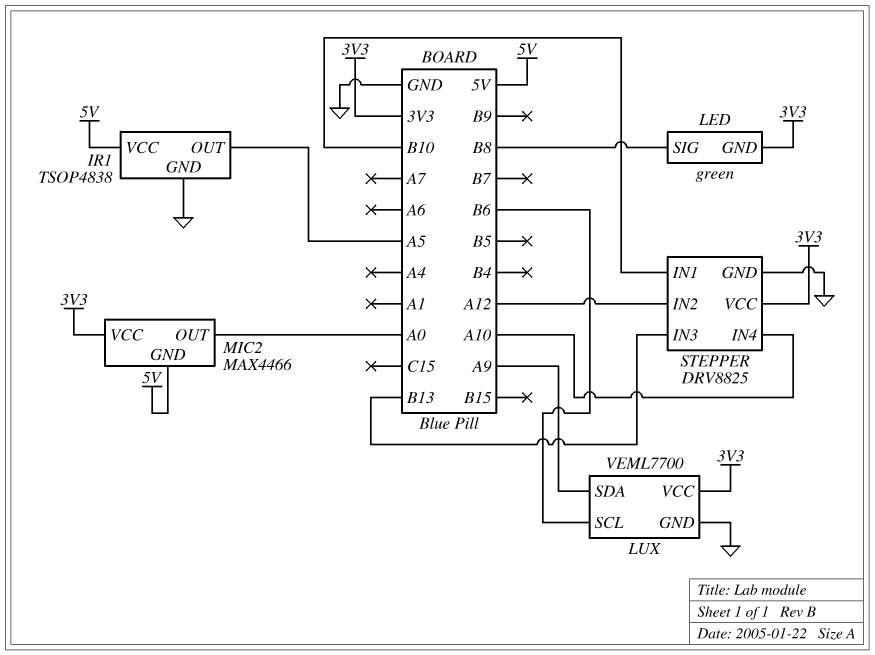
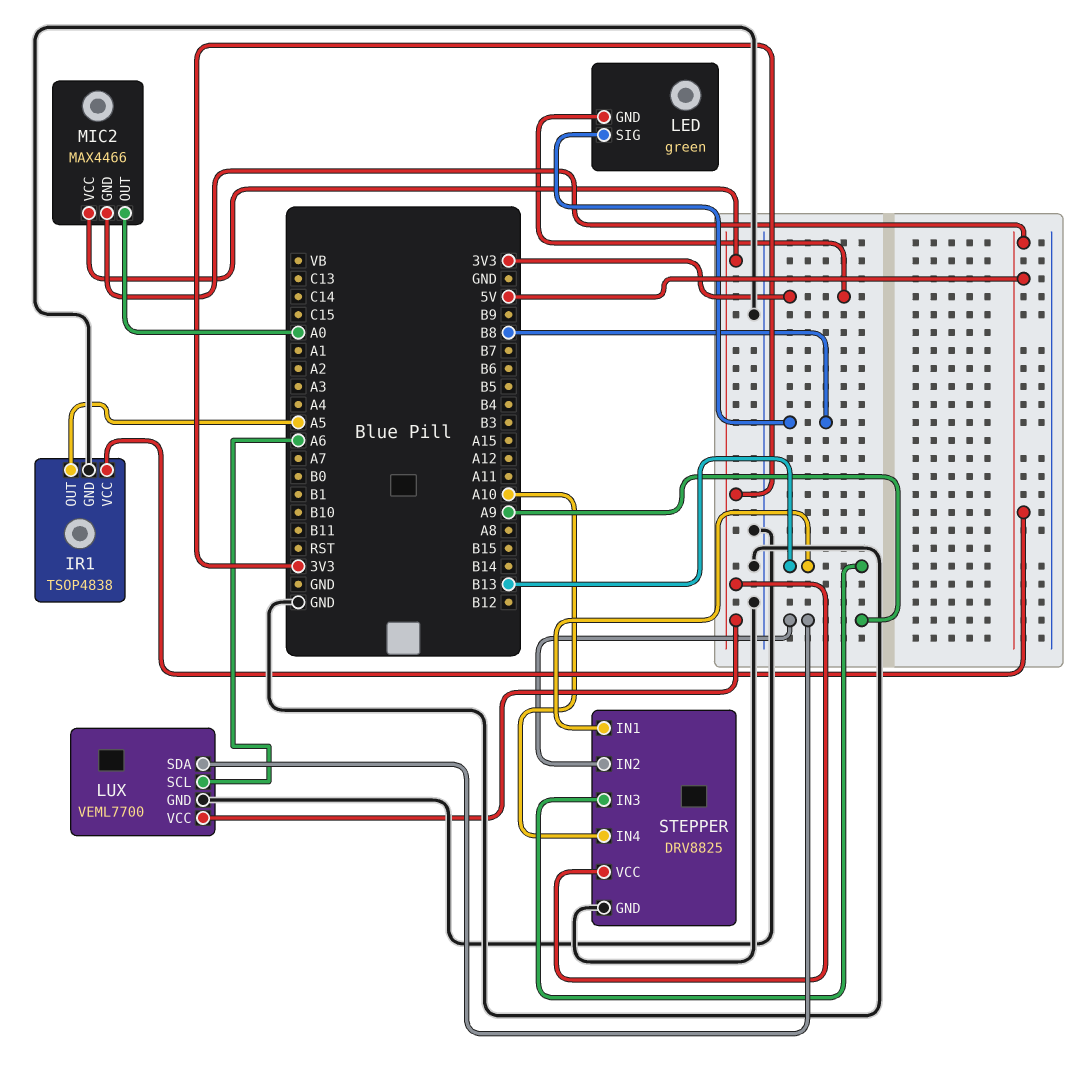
LUX pin SCL: B6 -> A6
STEPPER pin IN1: B10 -> B13
STEPPER pin IN2: A12 -> A9

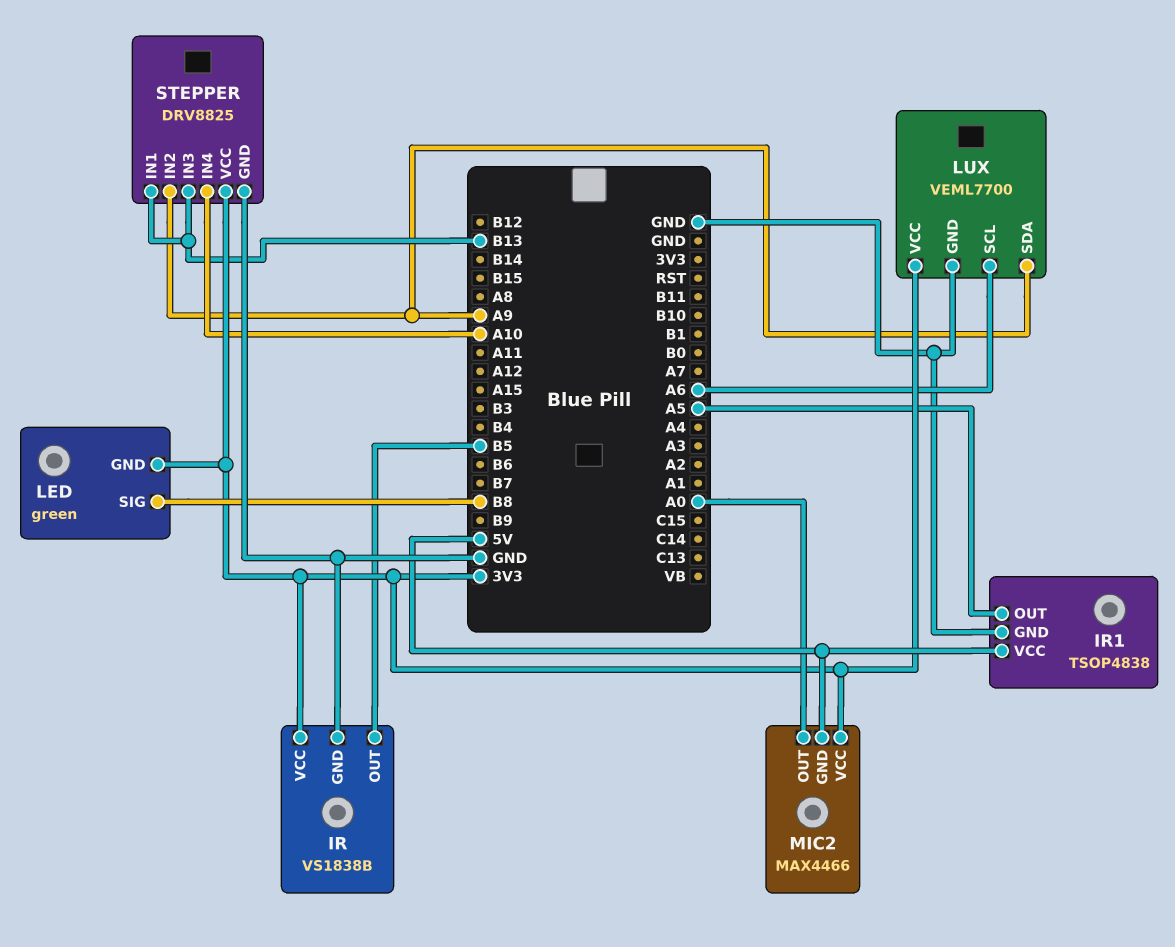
IR: none -> VS1838B
IR pin GND: none -> GND
IR pin OUT: none -> B5
IR pin VCC: none -> 3V3

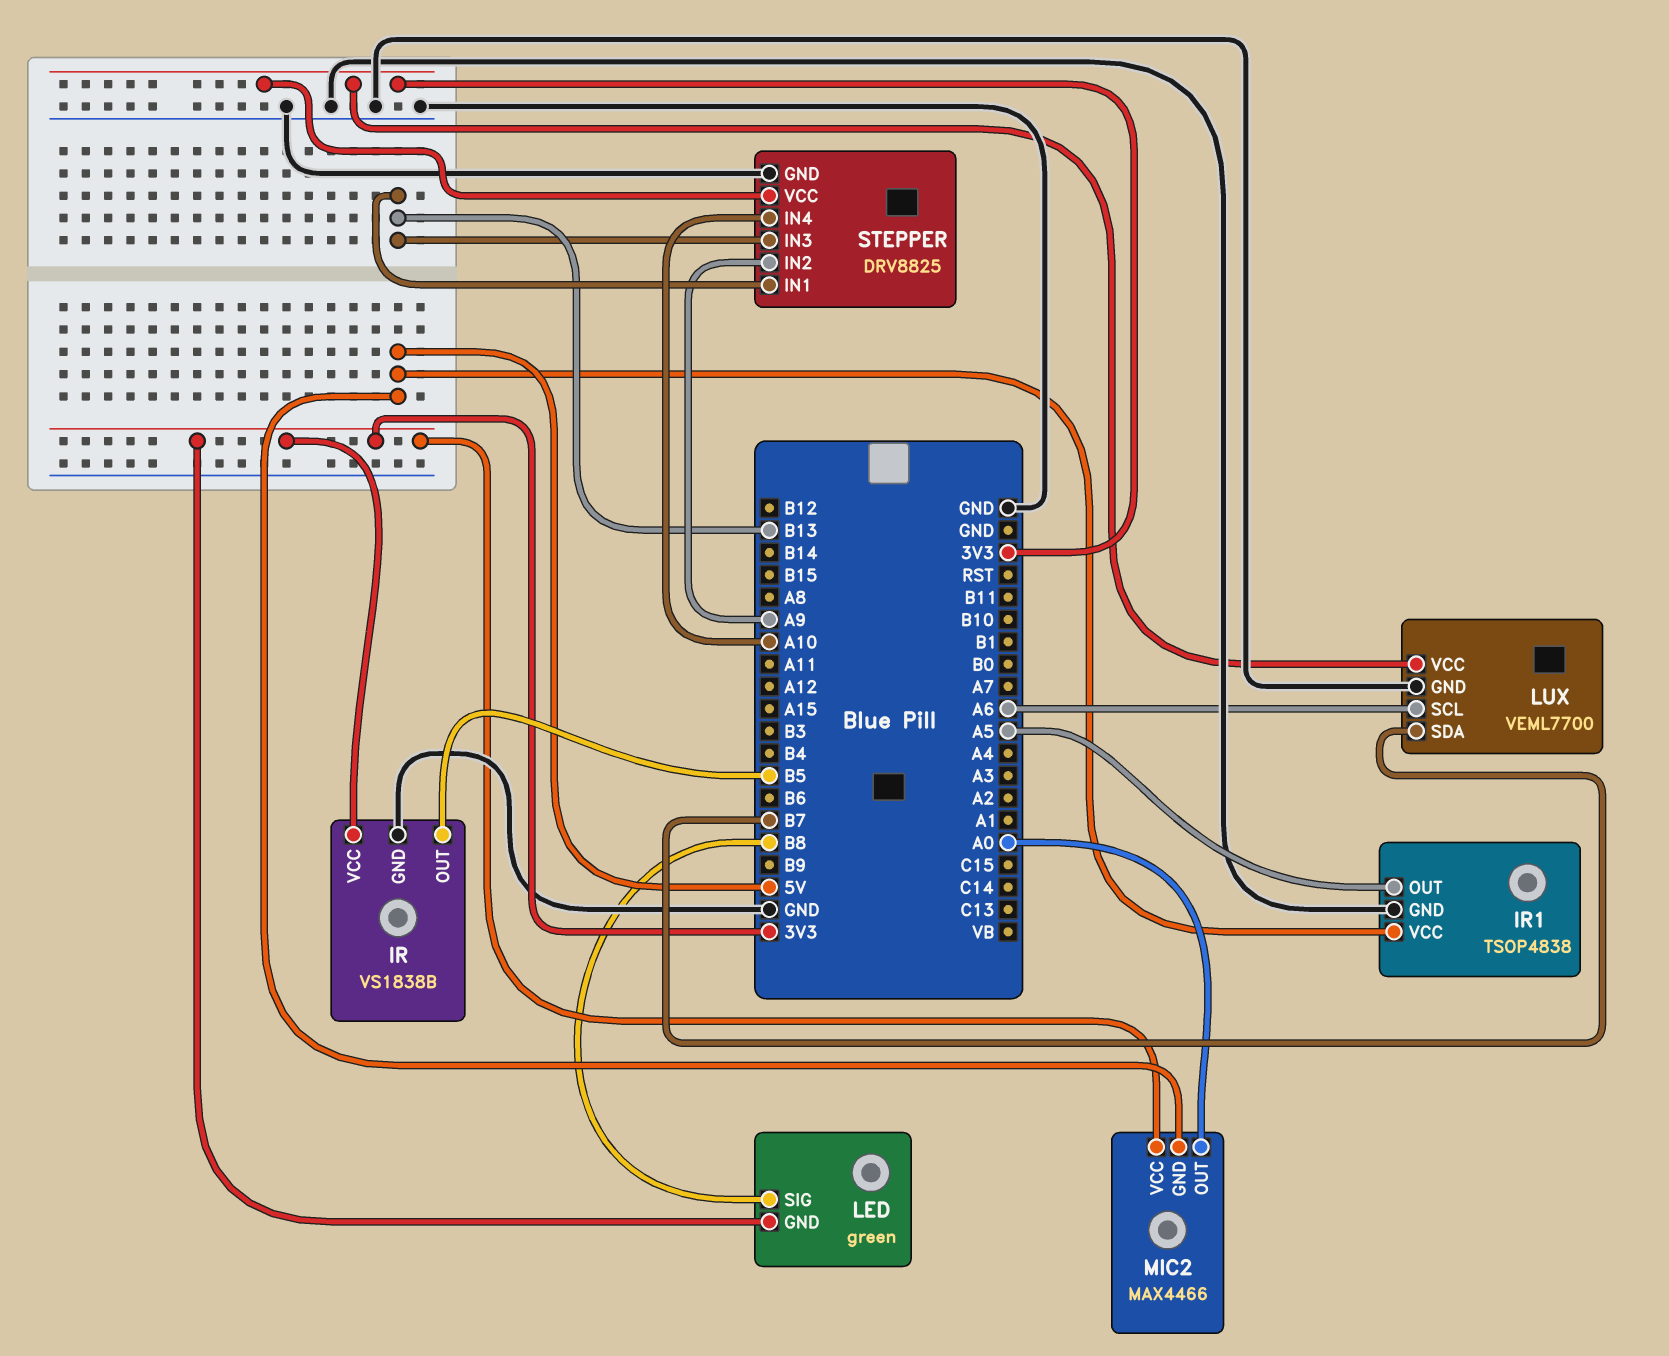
LUX pin SDA: A9 -> B7

